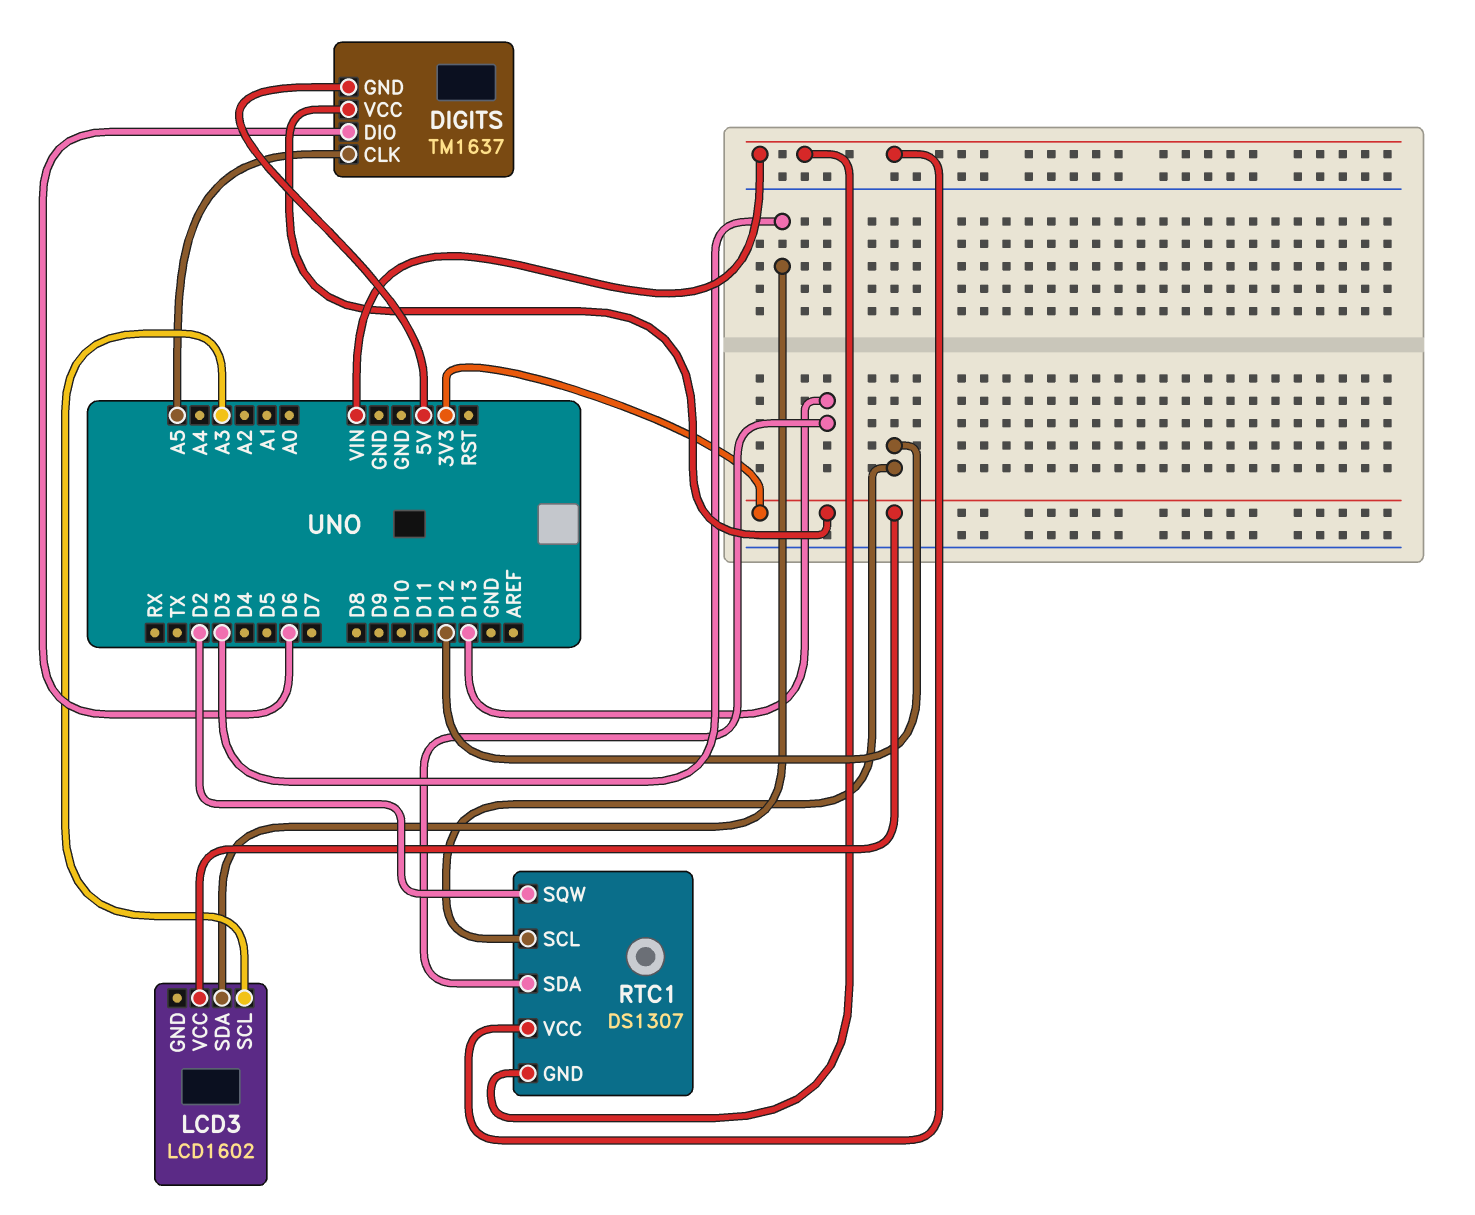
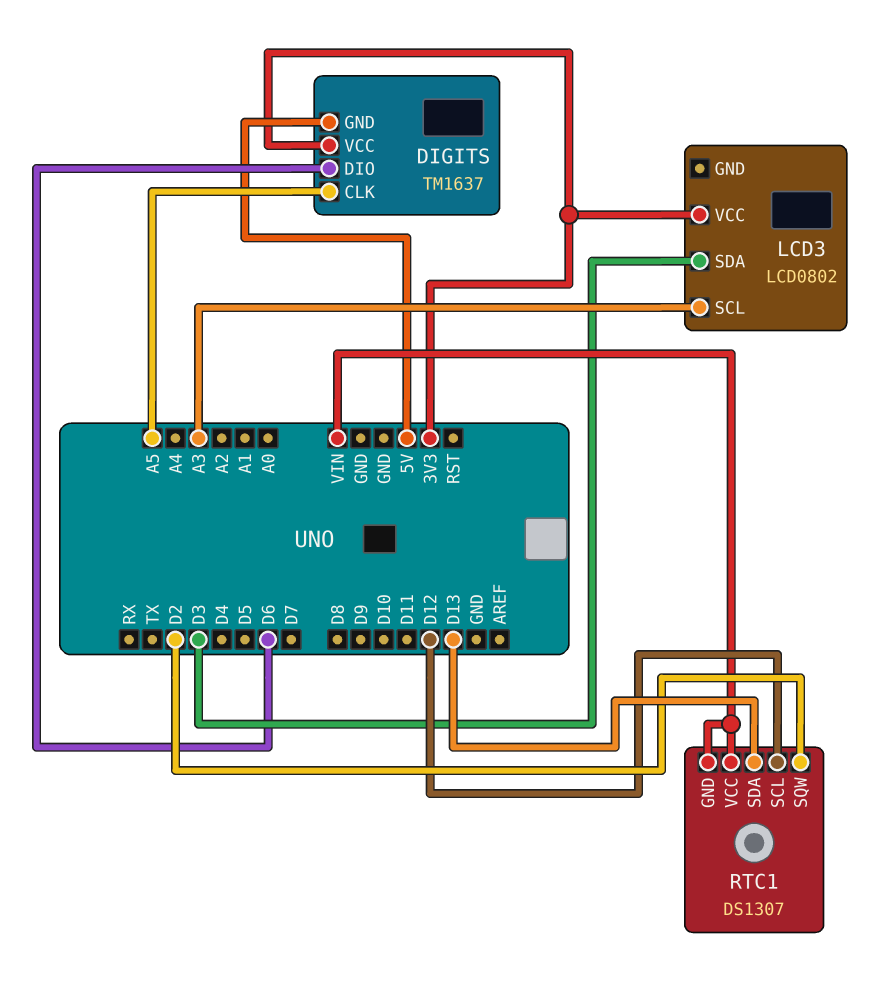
LCD3: LCD1602 -> LCD0802

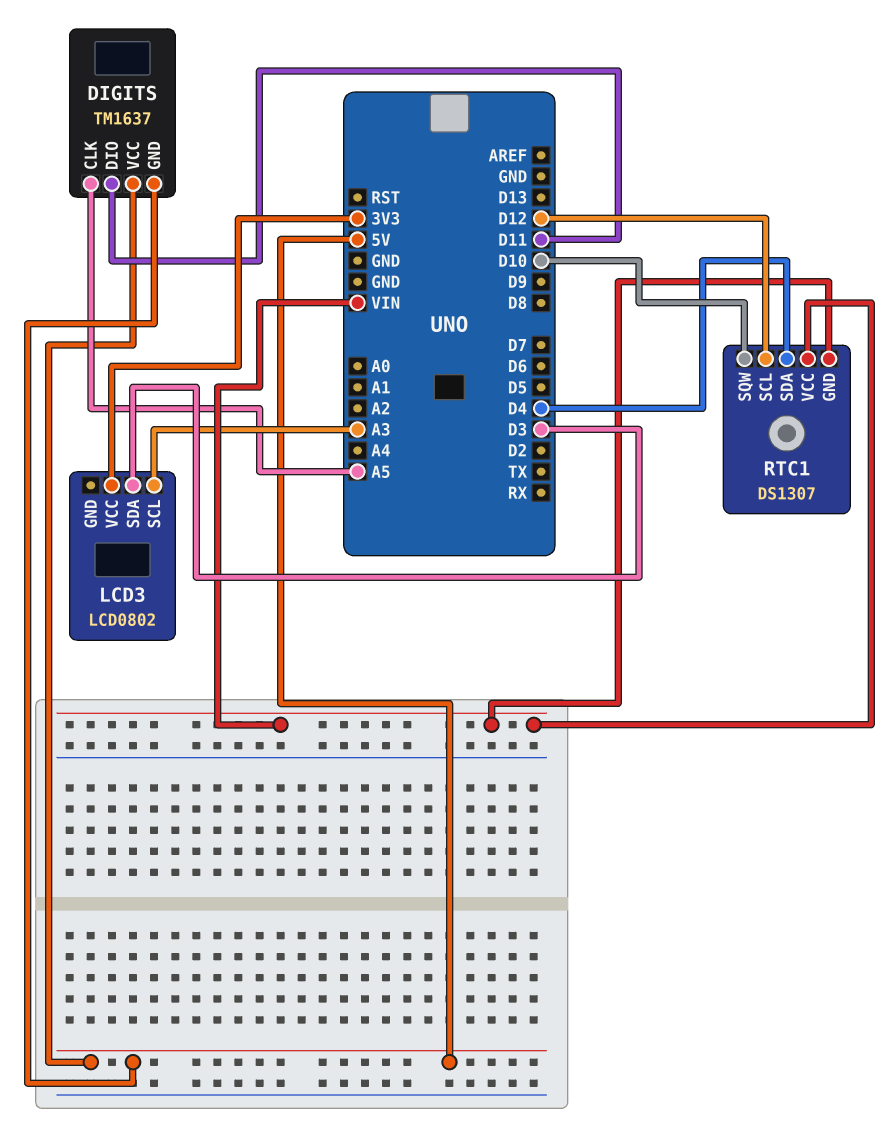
DIGITS pin DIO: D6 -> D11
DIGITS pin VCC: 3V3 -> 5V
RTC1 pin SDA: D13 -> D4
RTC1 pin SQW: D2 -> D10

